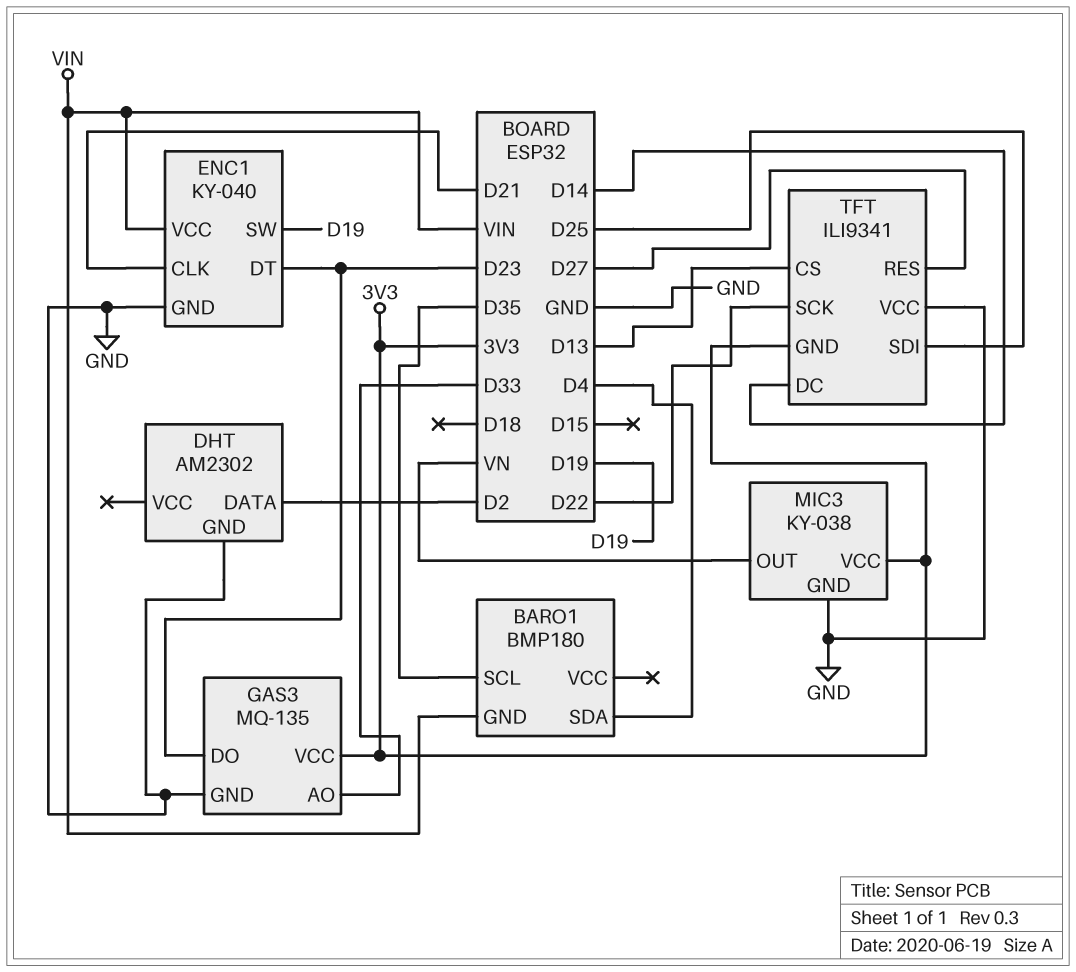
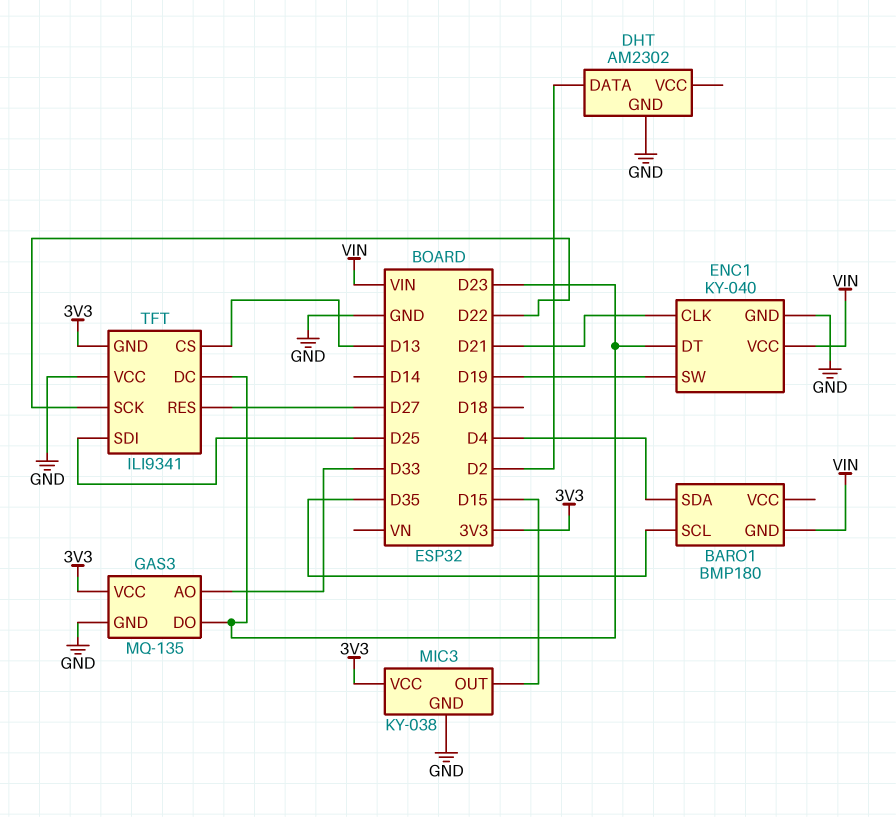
MIC3 pin OUT: VN -> D15
TFT pin DC: D14 -> D23

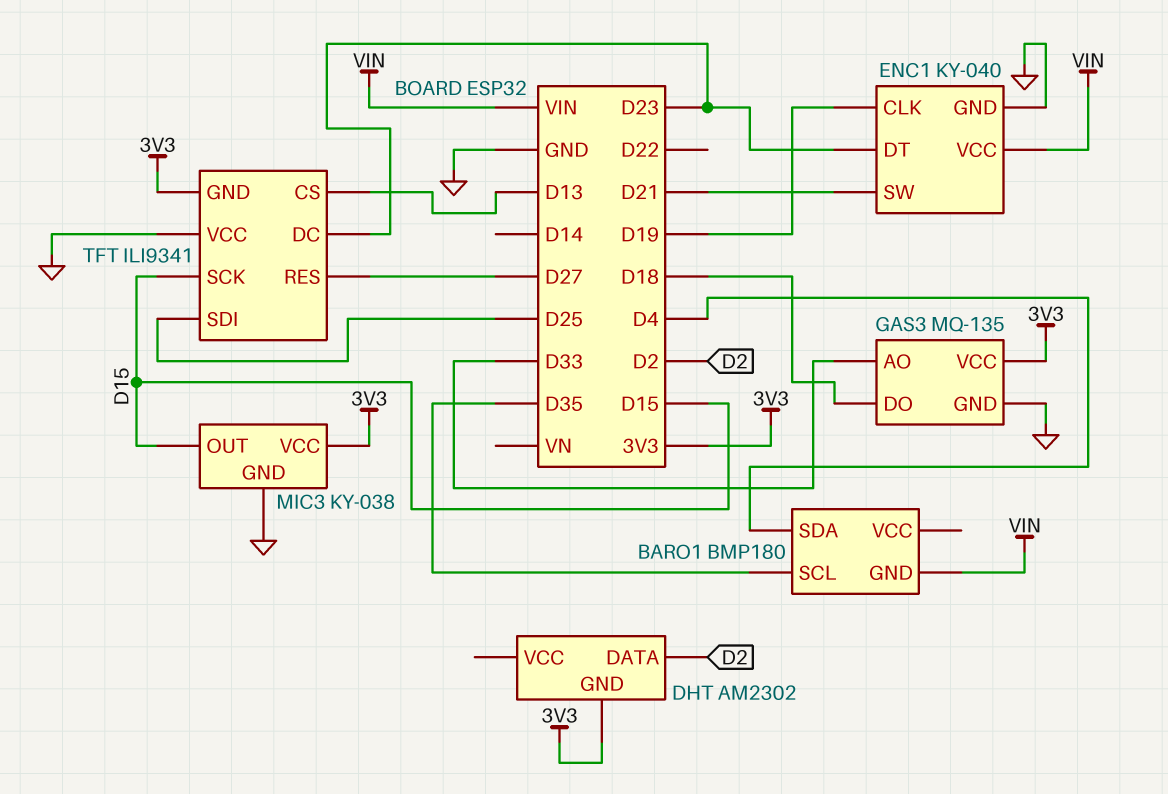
DHT pin GND: GND -> 3V3
ENC1 pin CLK: D21 -> D19
ENC1 pin SW: D19 -> D21
GAS3 pin DO: D23 -> D18
TFT pin SCK: D22 -> D15

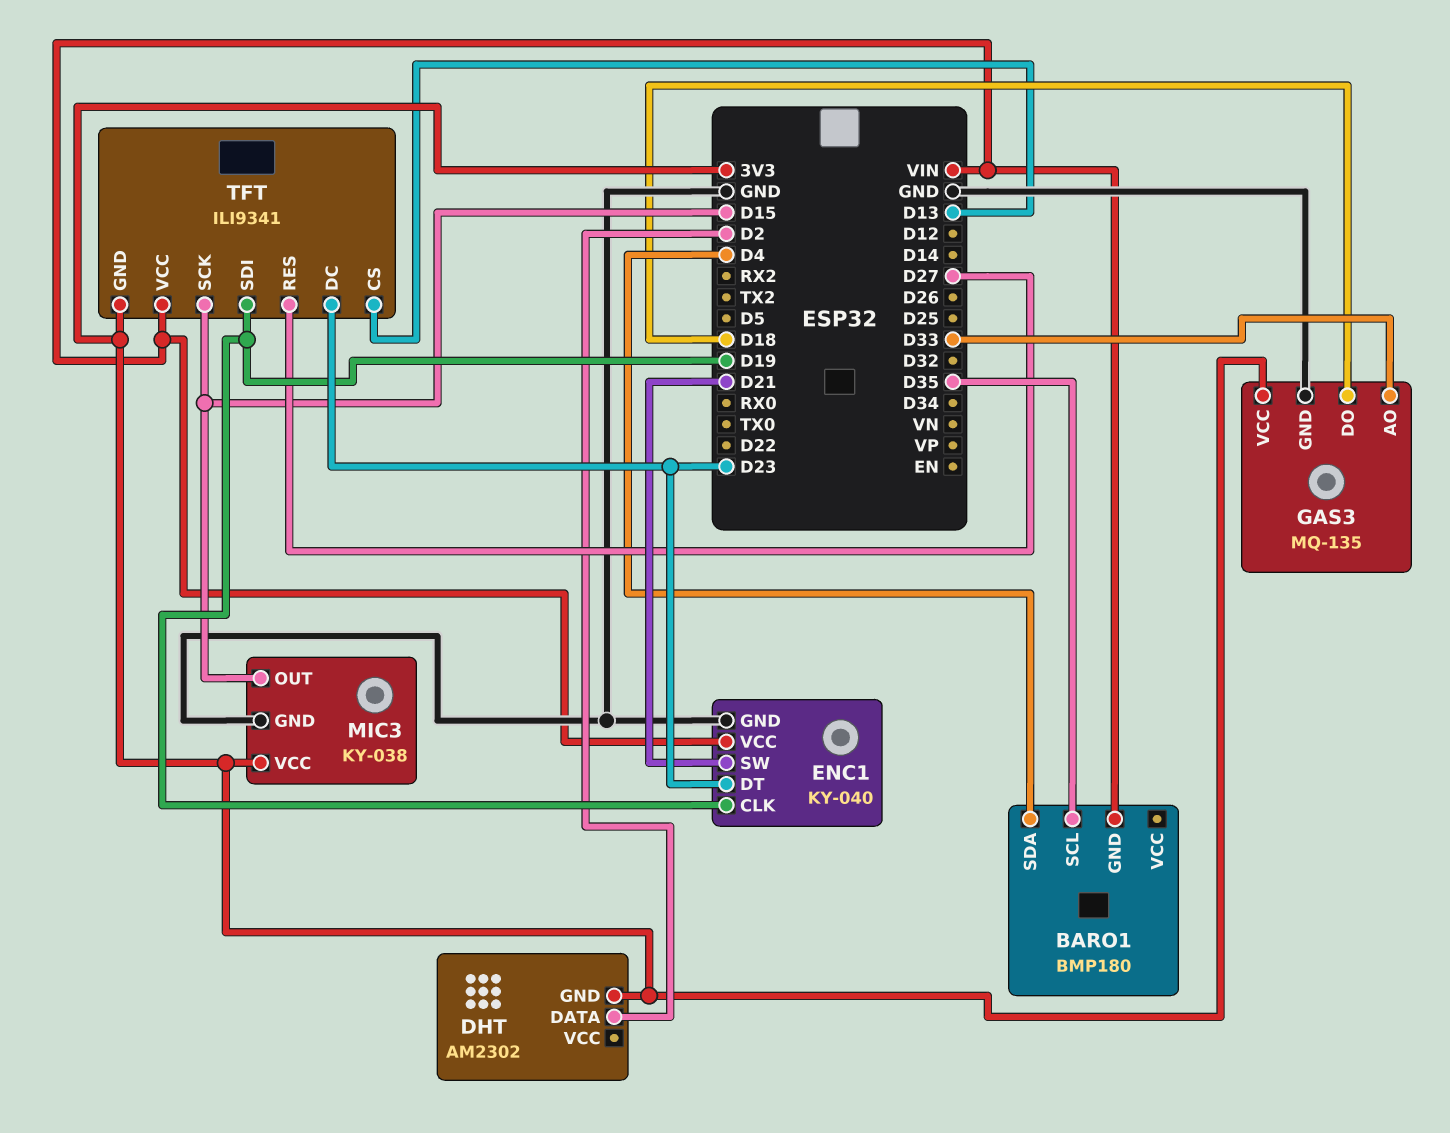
TFT pin SDI: D25 -> D19
TFT pin VCC: GND -> VIN

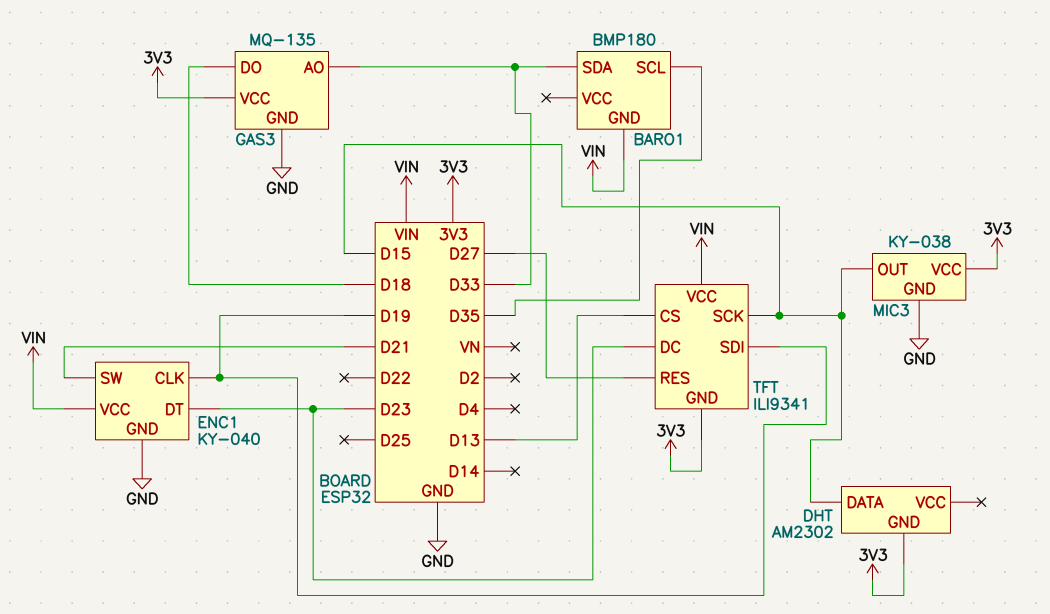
BARO1 pin SDA: D4 -> D33
DHT pin DATA: D2 -> D15

